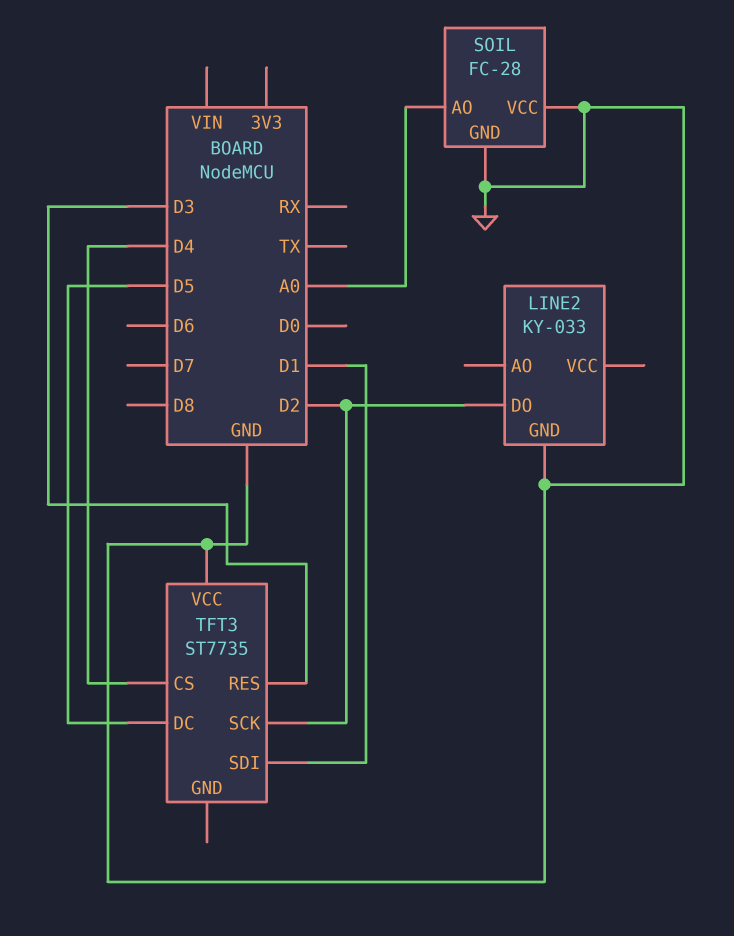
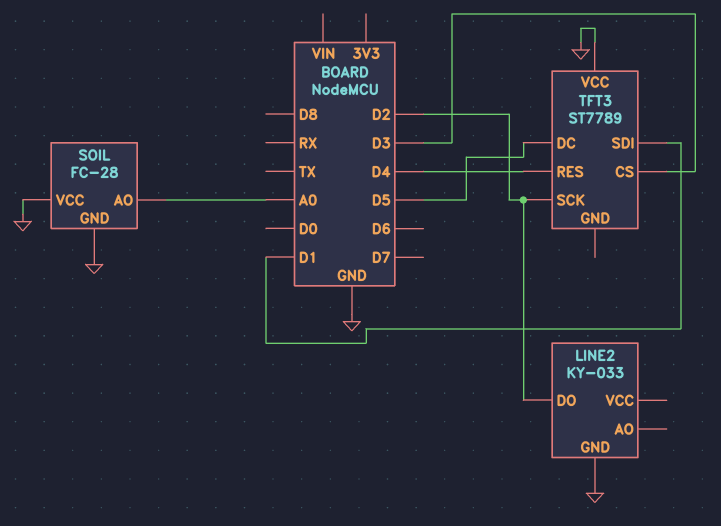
TFT3: ST7735 -> ST7789
TFT3 pin CS: D4 -> D3
TFT3 pin RES: D3 -> D4

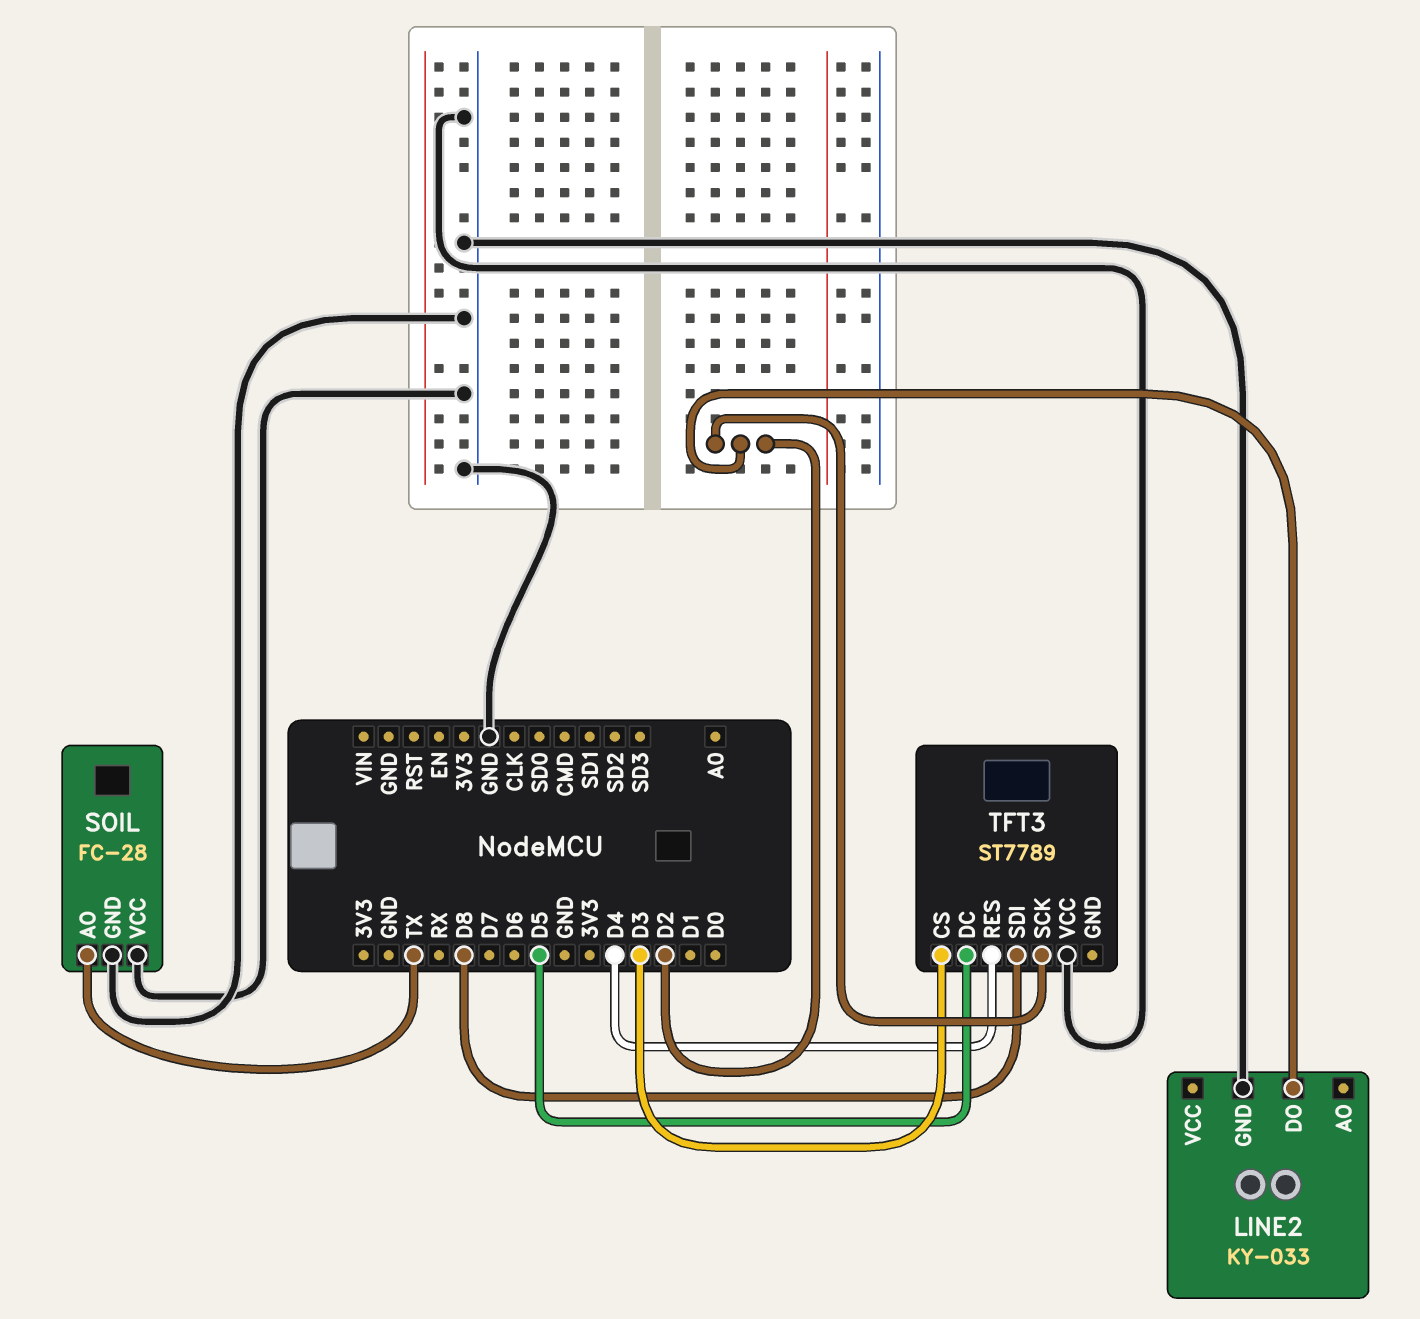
SOIL pin AO: A0 -> TX
TFT3 pin SDI: D1 -> D8

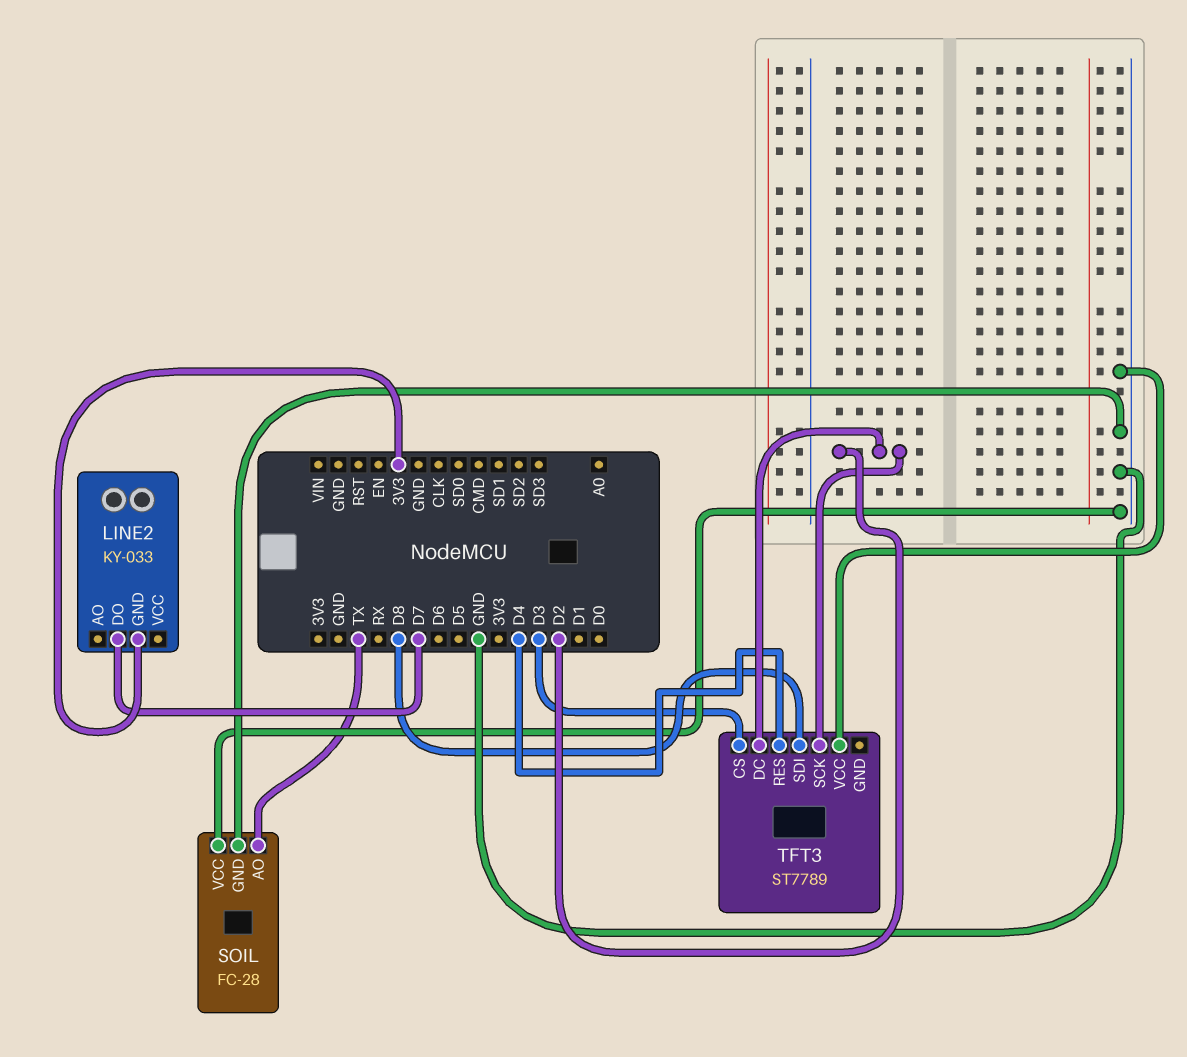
LINE2 pin DO: D2 -> D7
LINE2 pin GND: GND -> 3V3
TFT3 pin DC: D5 -> D2

